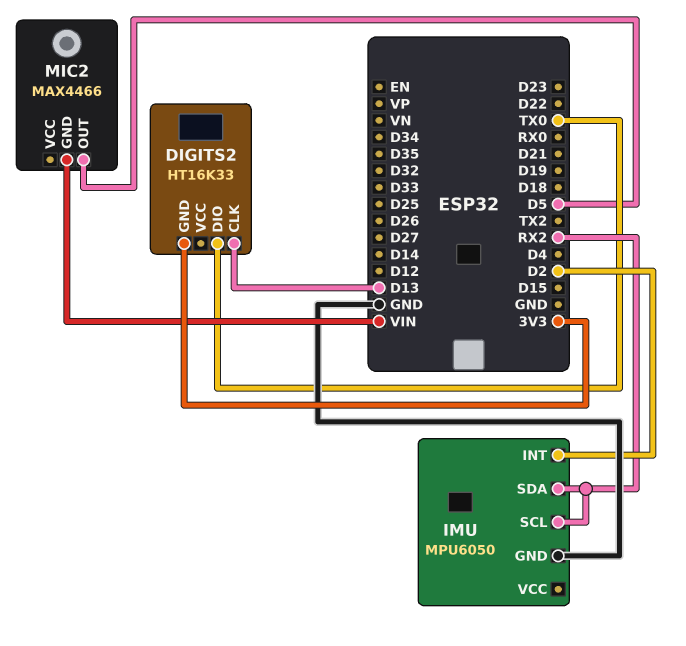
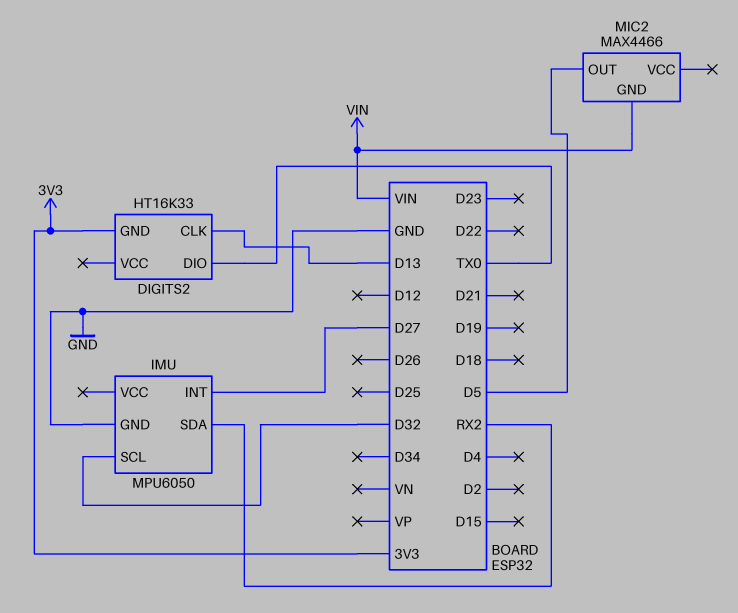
IMU pin INT: D2 -> D27
IMU pin SCL: RX2 -> D32

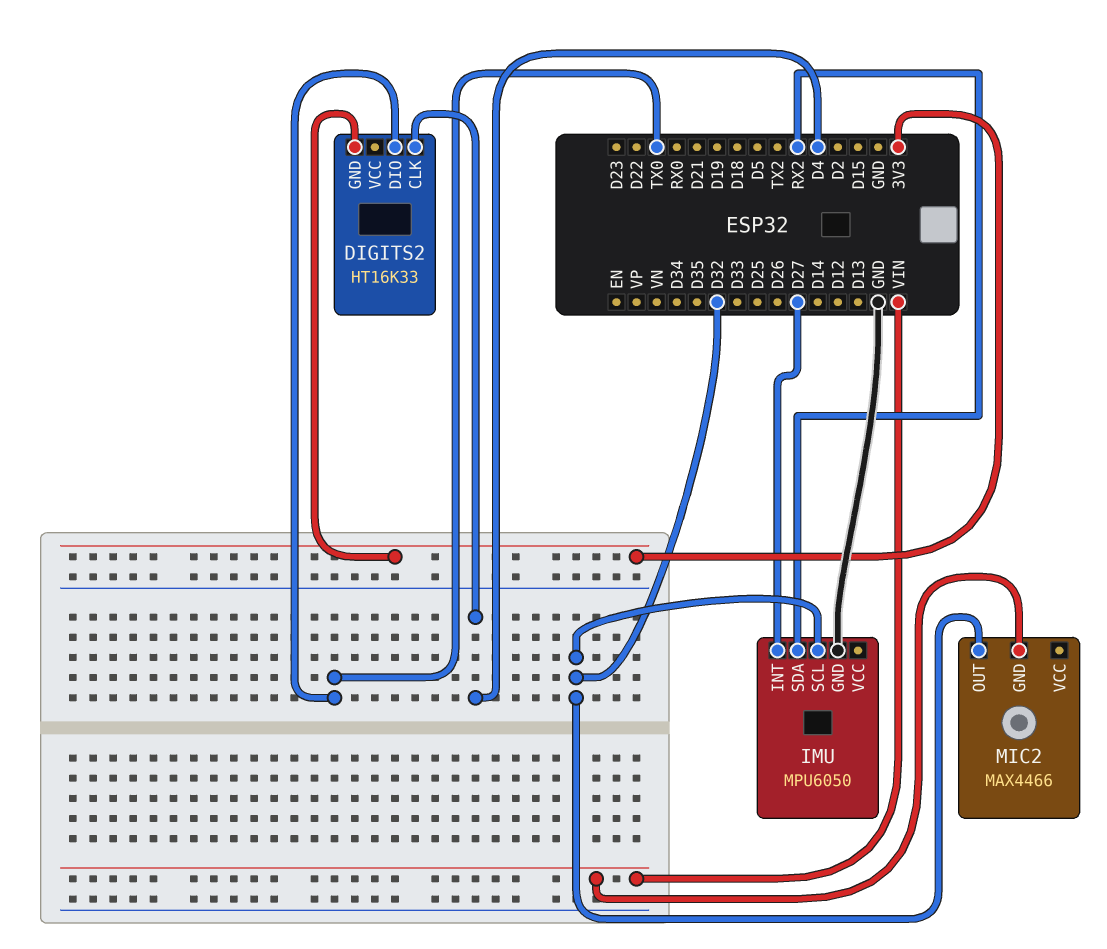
DIGITS2 pin CLK: D13 -> D4
MIC2 pin OUT: D5 -> D32

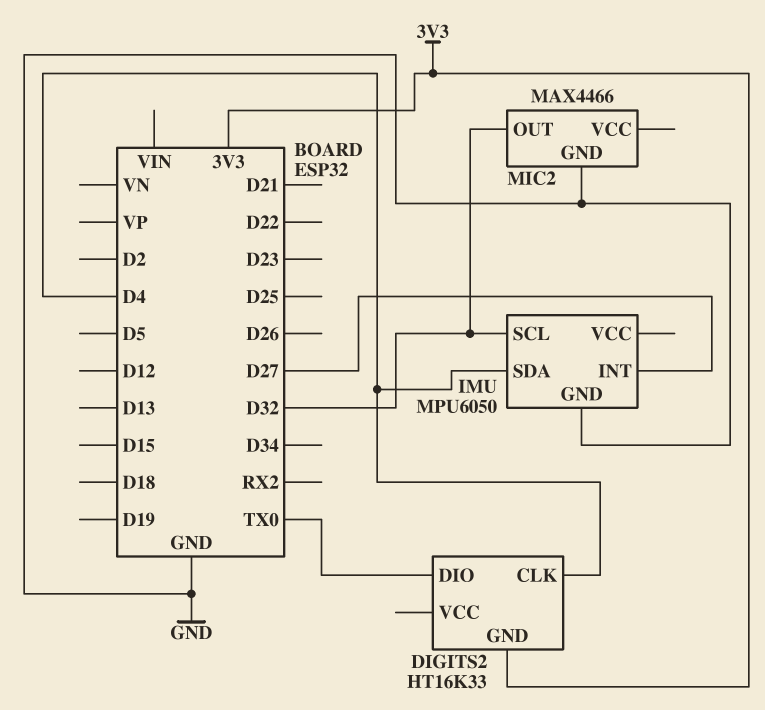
IMU pin SDA: RX2 -> D4
MIC2 pin GND: VIN -> GND

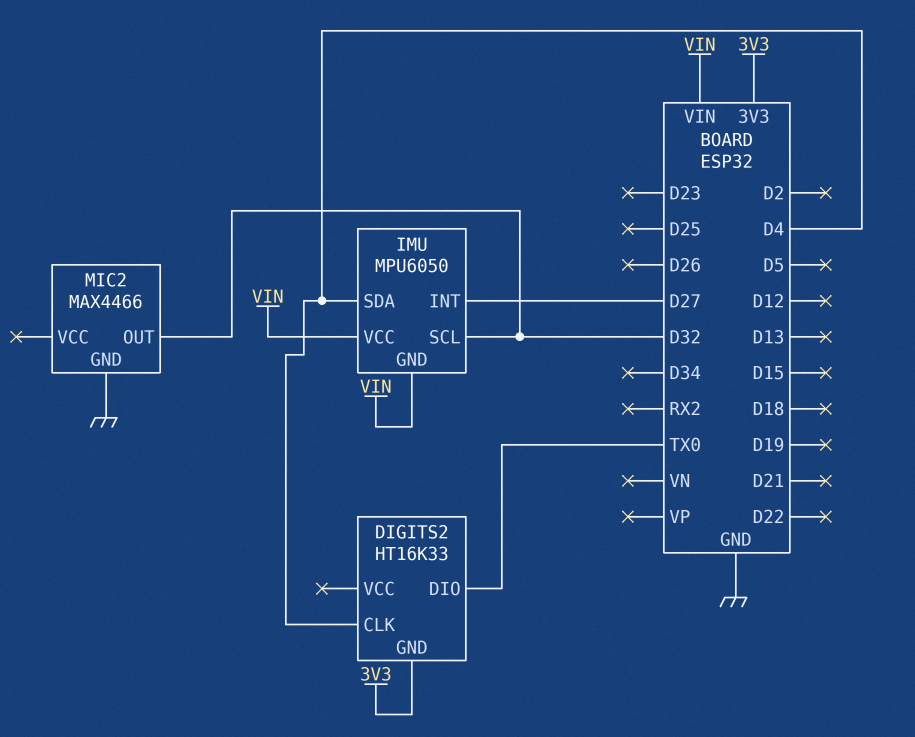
IMU pin GND: GND -> VIN
IMU pin VCC: none -> VIN

